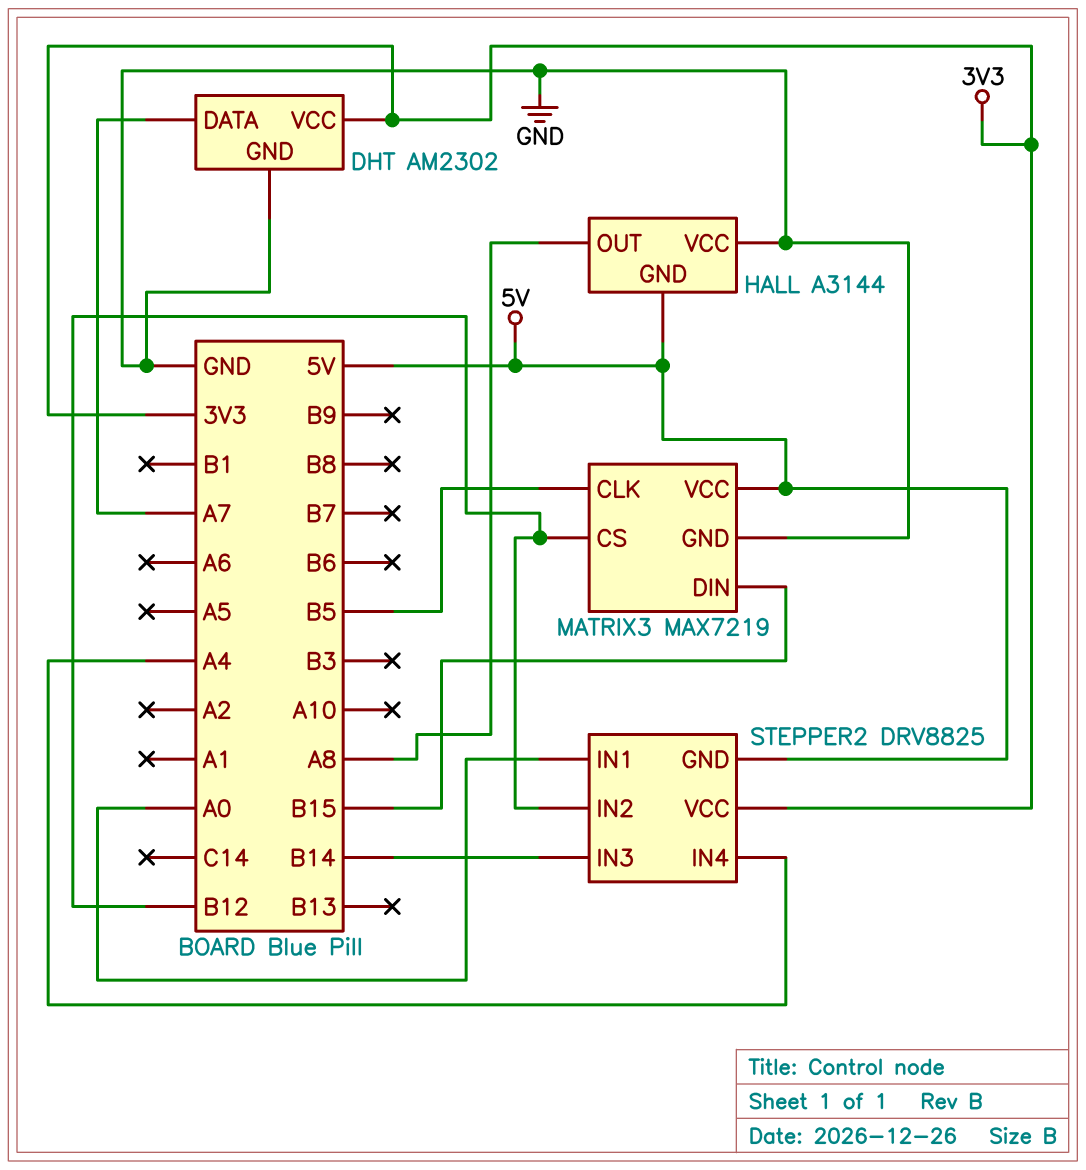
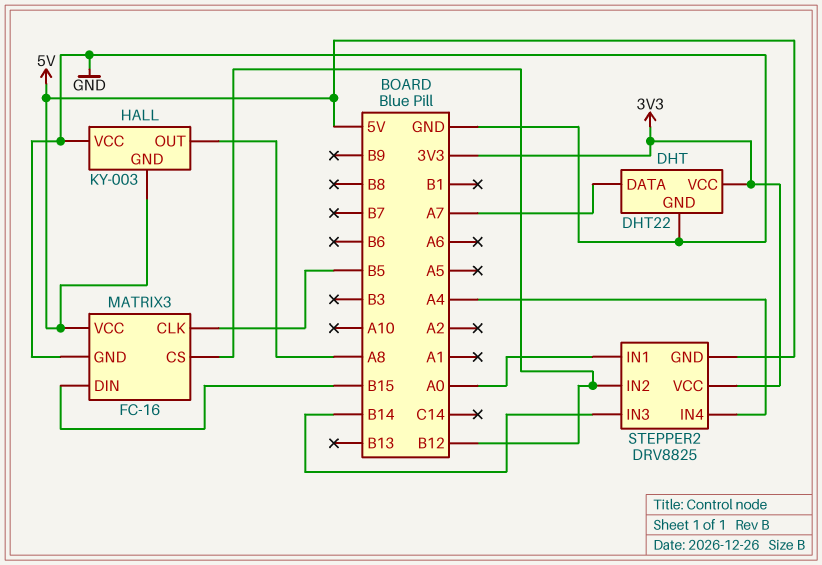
DHT: AM2302 -> DHT22
HALL: A3144 -> KY-003
MATRIX3: MAX7219 -> FC-16

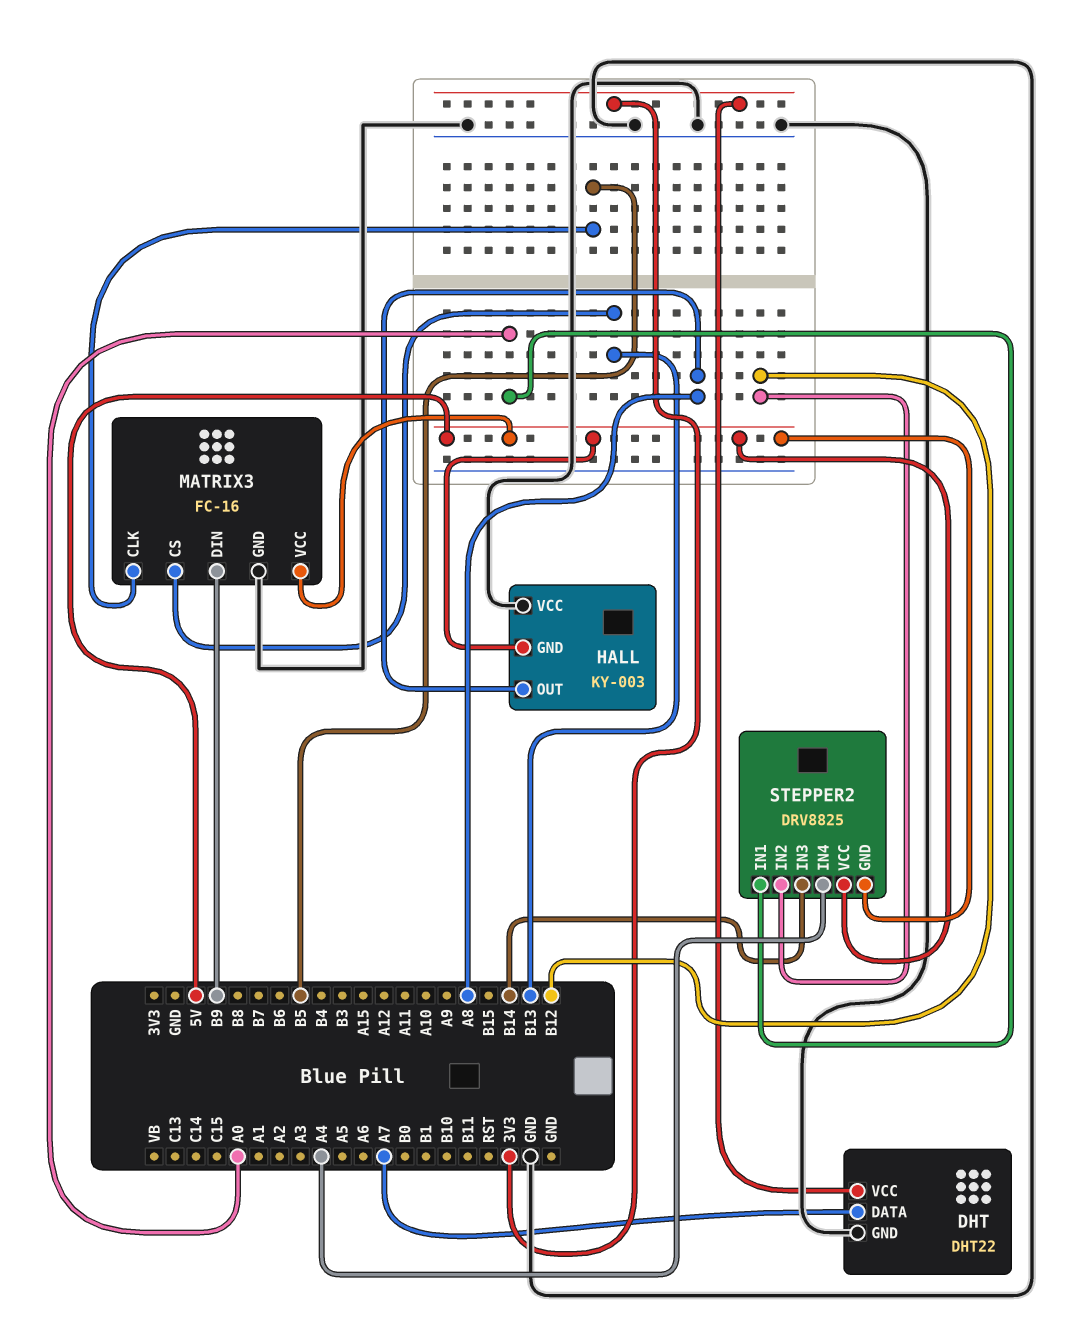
MATRIX3 pin CS: B12 -> B13
MATRIX3 pin DIN: B15 -> B9
STEPPER2 pin VCC: 3V3 -> 5V

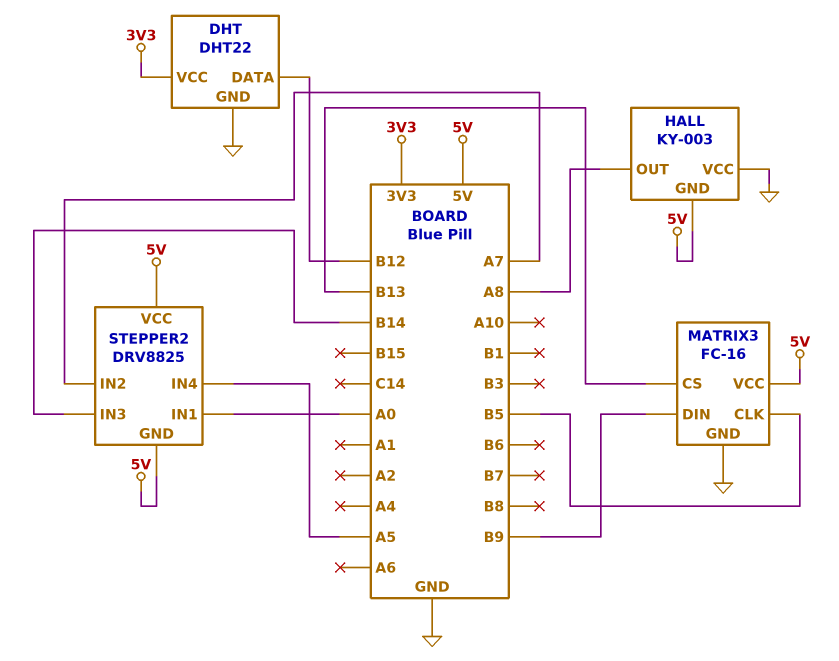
DHT pin DATA: A7 -> B12
STEPPER2 pin IN2: B12 -> A7
STEPPER2 pin IN4: A4 -> A5

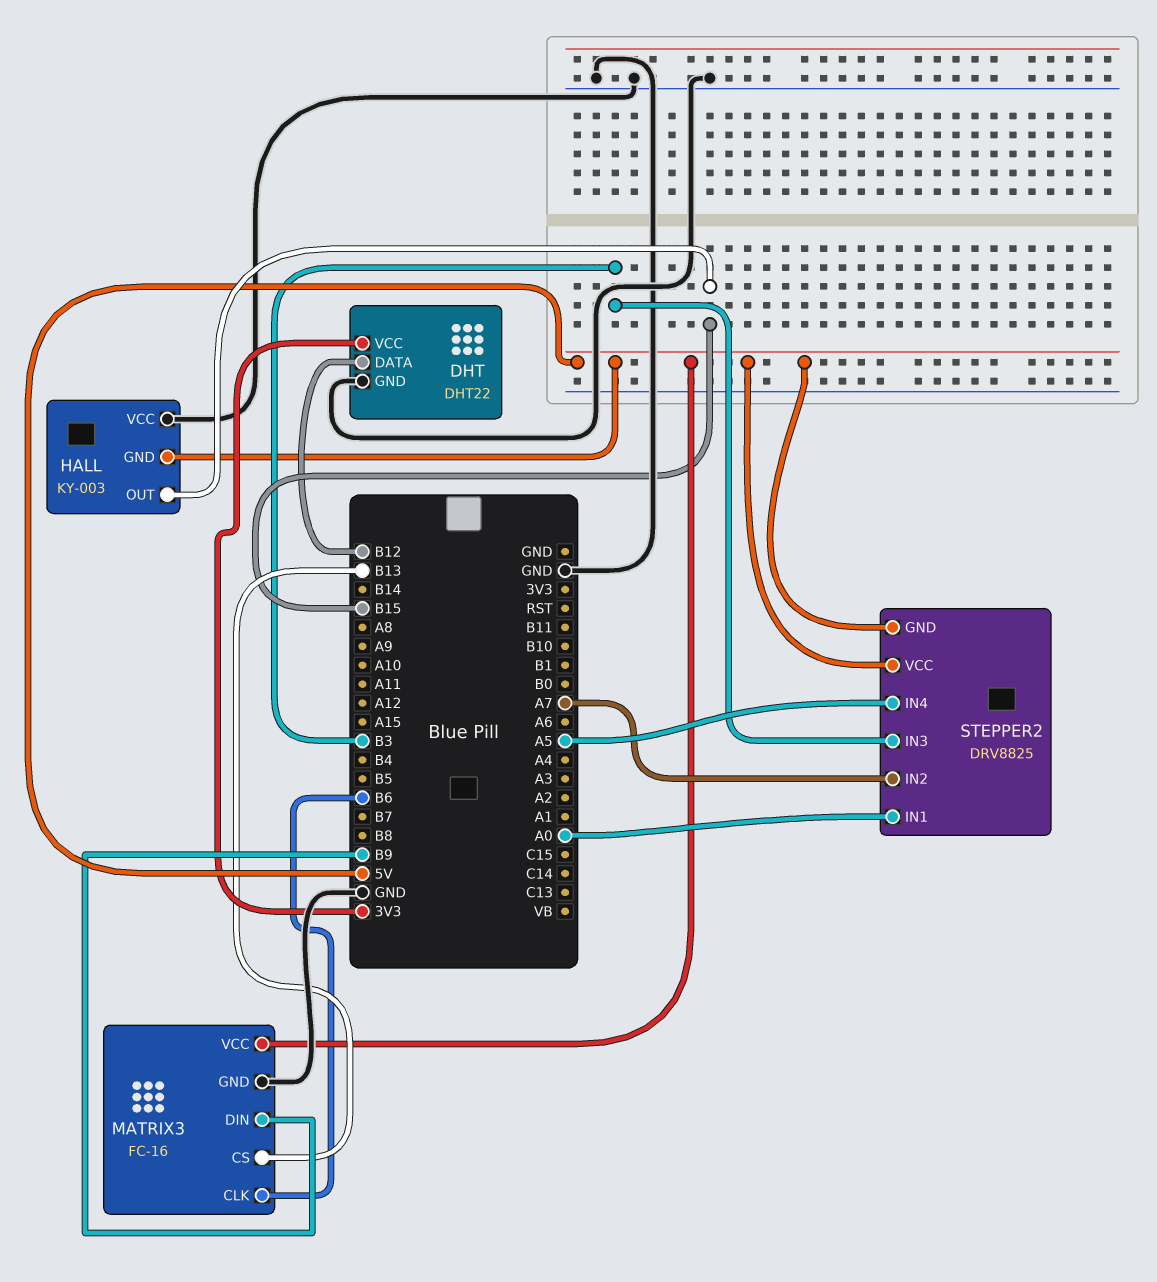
HALL pin OUT: A8 -> B15
MATRIX3 pin CLK: B5 -> B6
STEPPER2 pin IN3: B14 -> B3

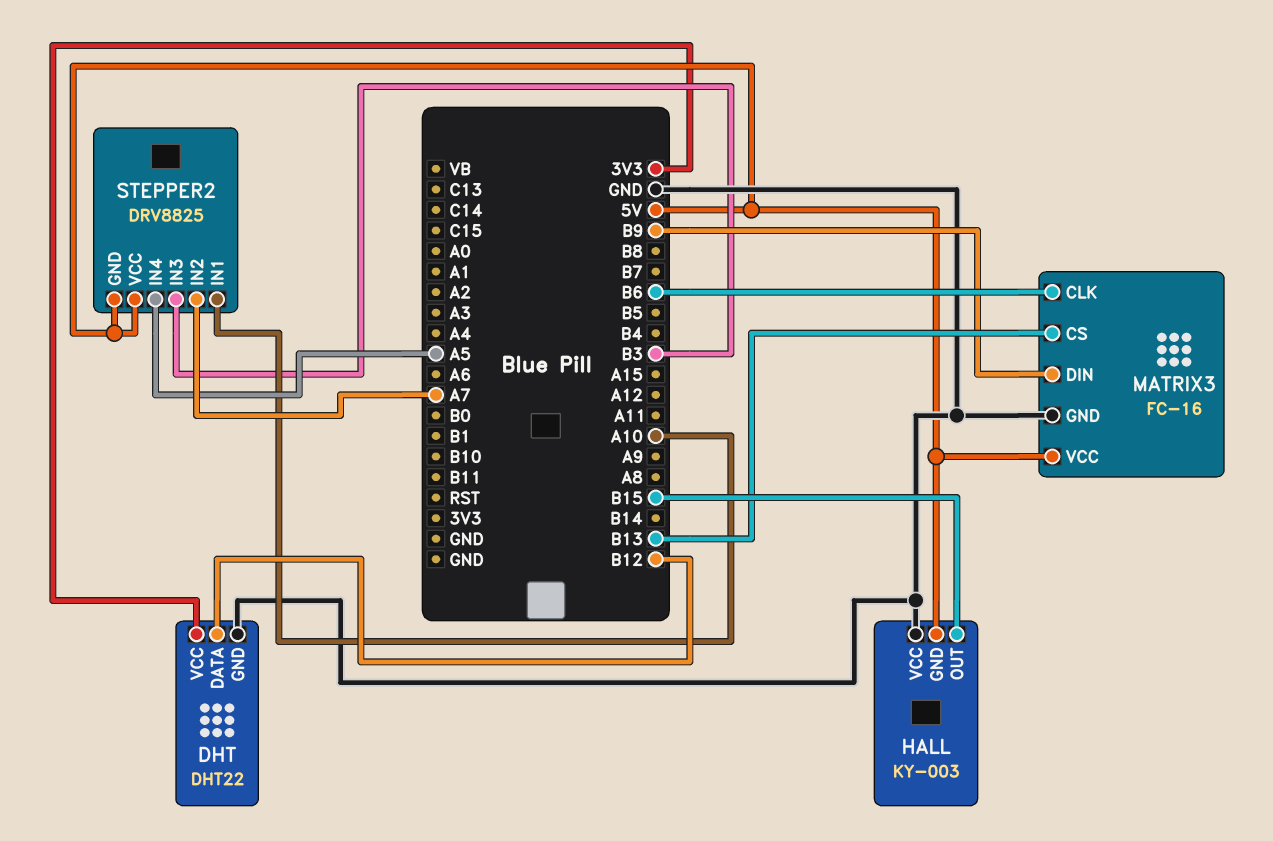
STEPPER2 pin IN1: A0 -> A10

